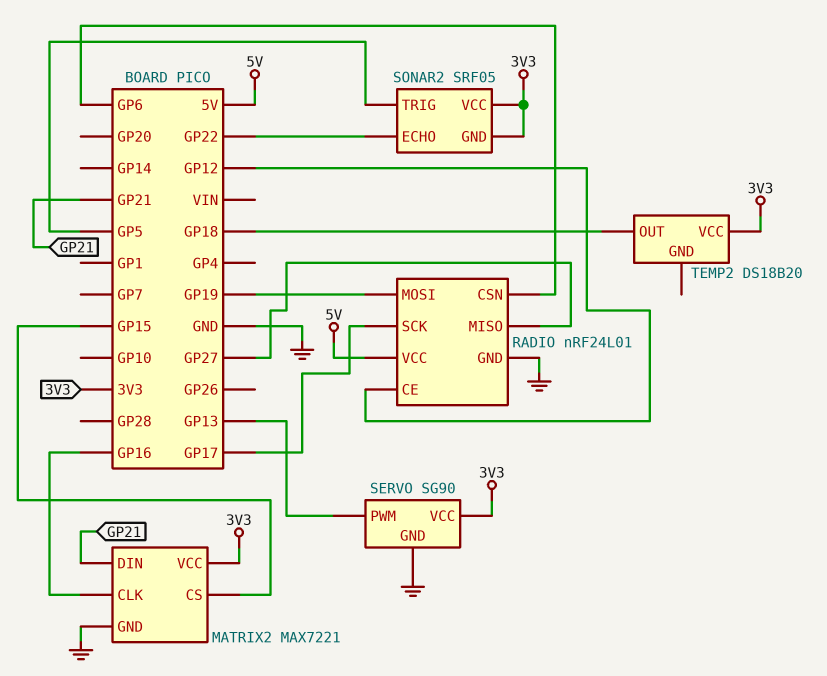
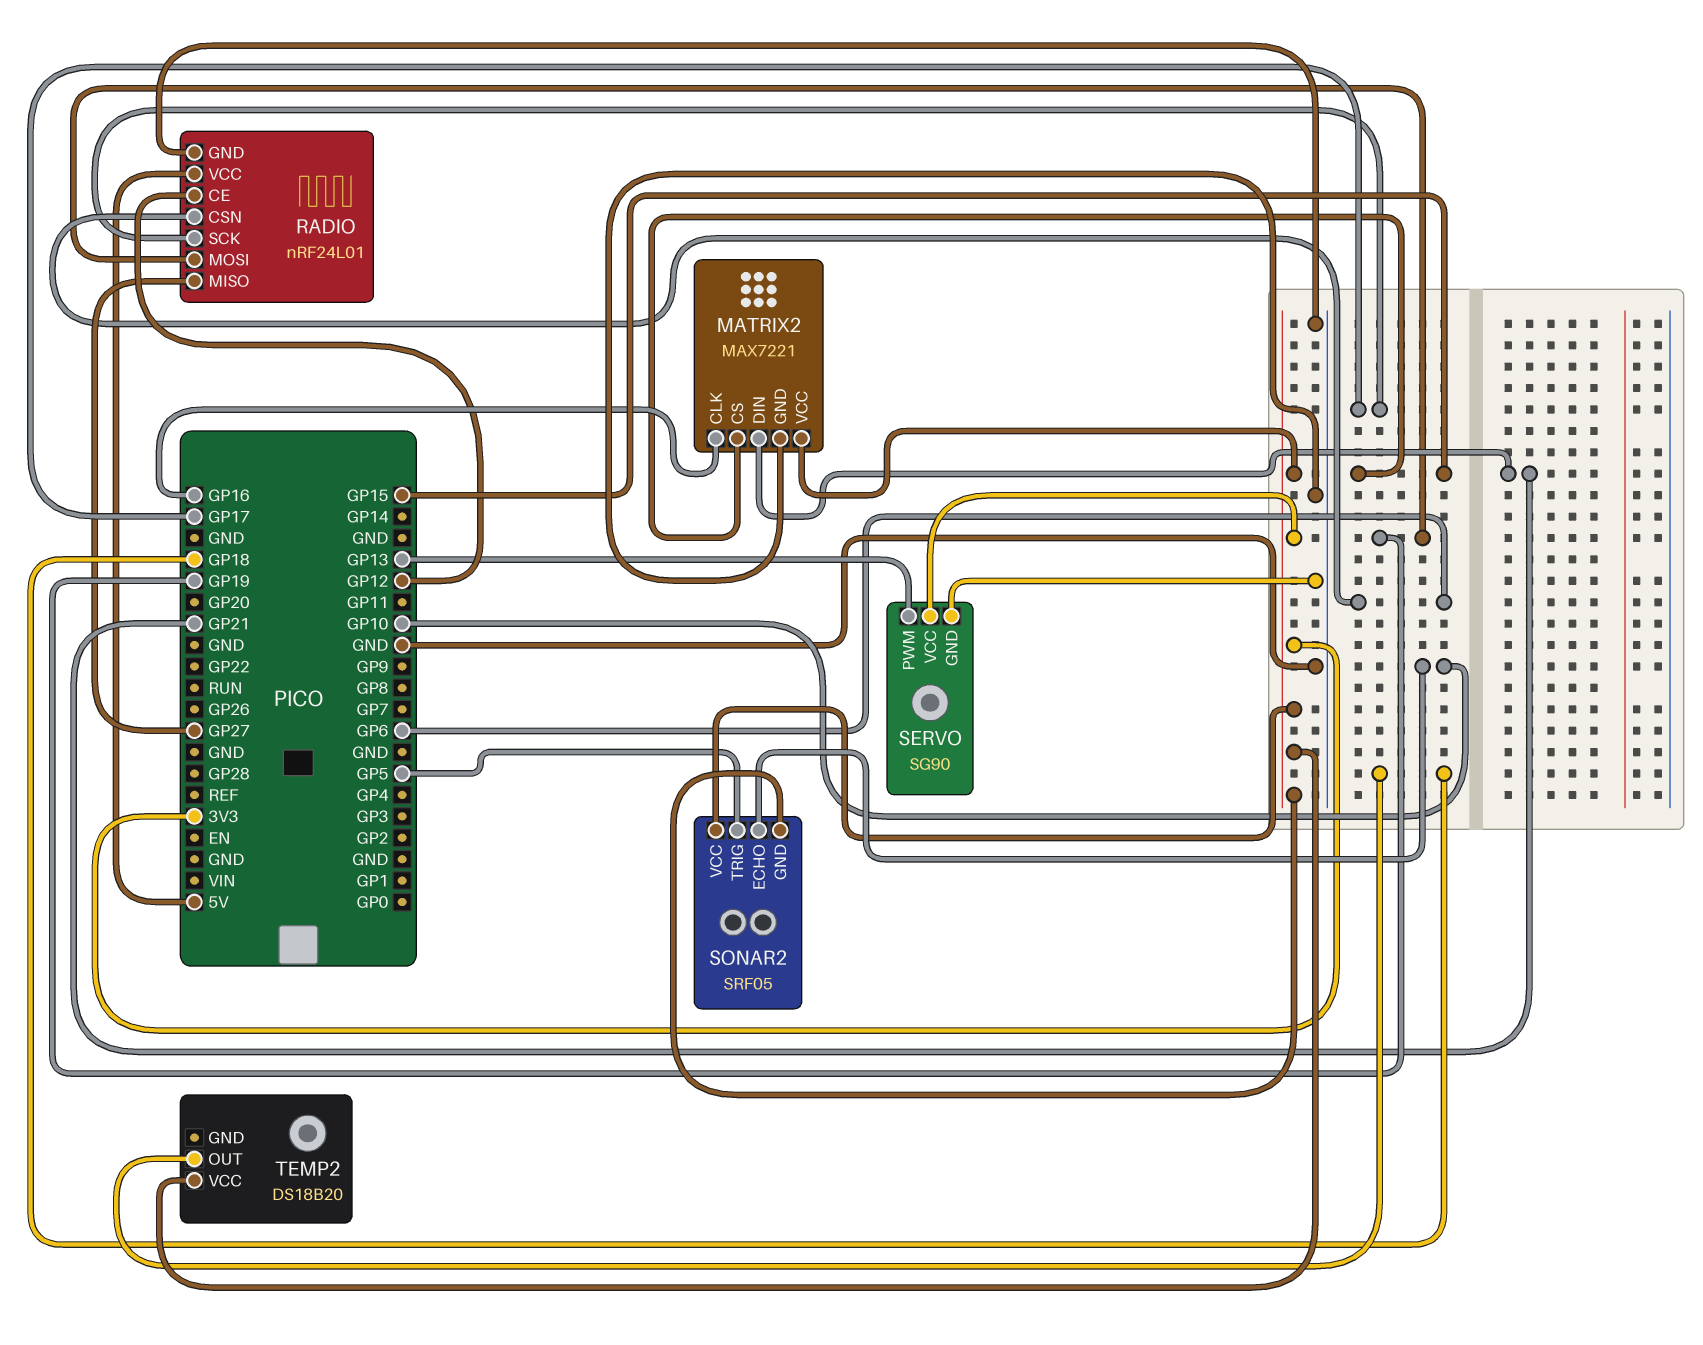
SONAR2 pin ECHO: GP22 -> GP10

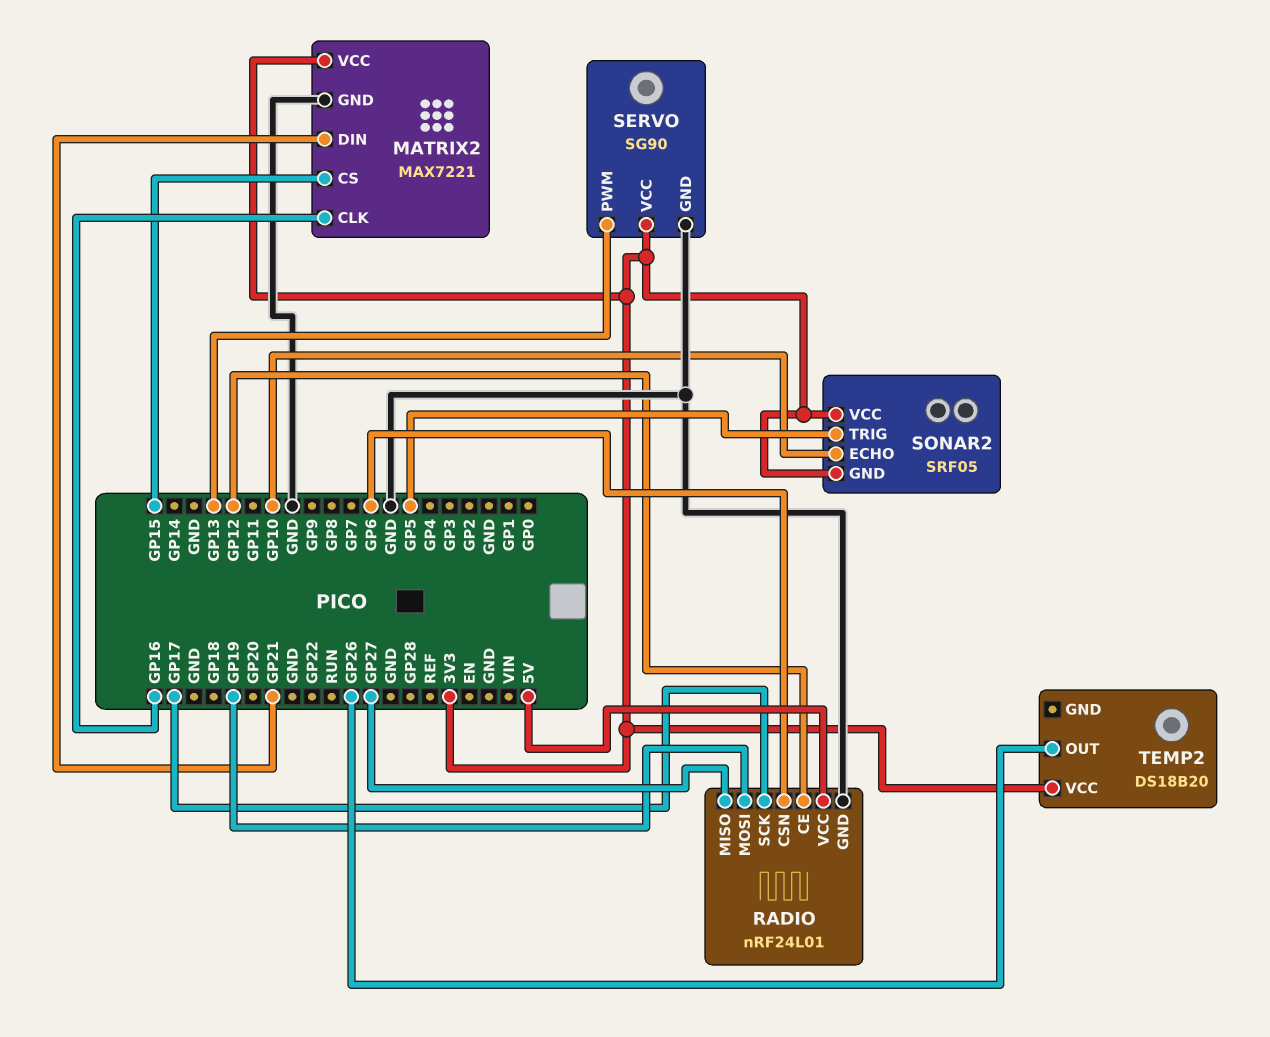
TEMP2 pin OUT: GP18 -> GP26

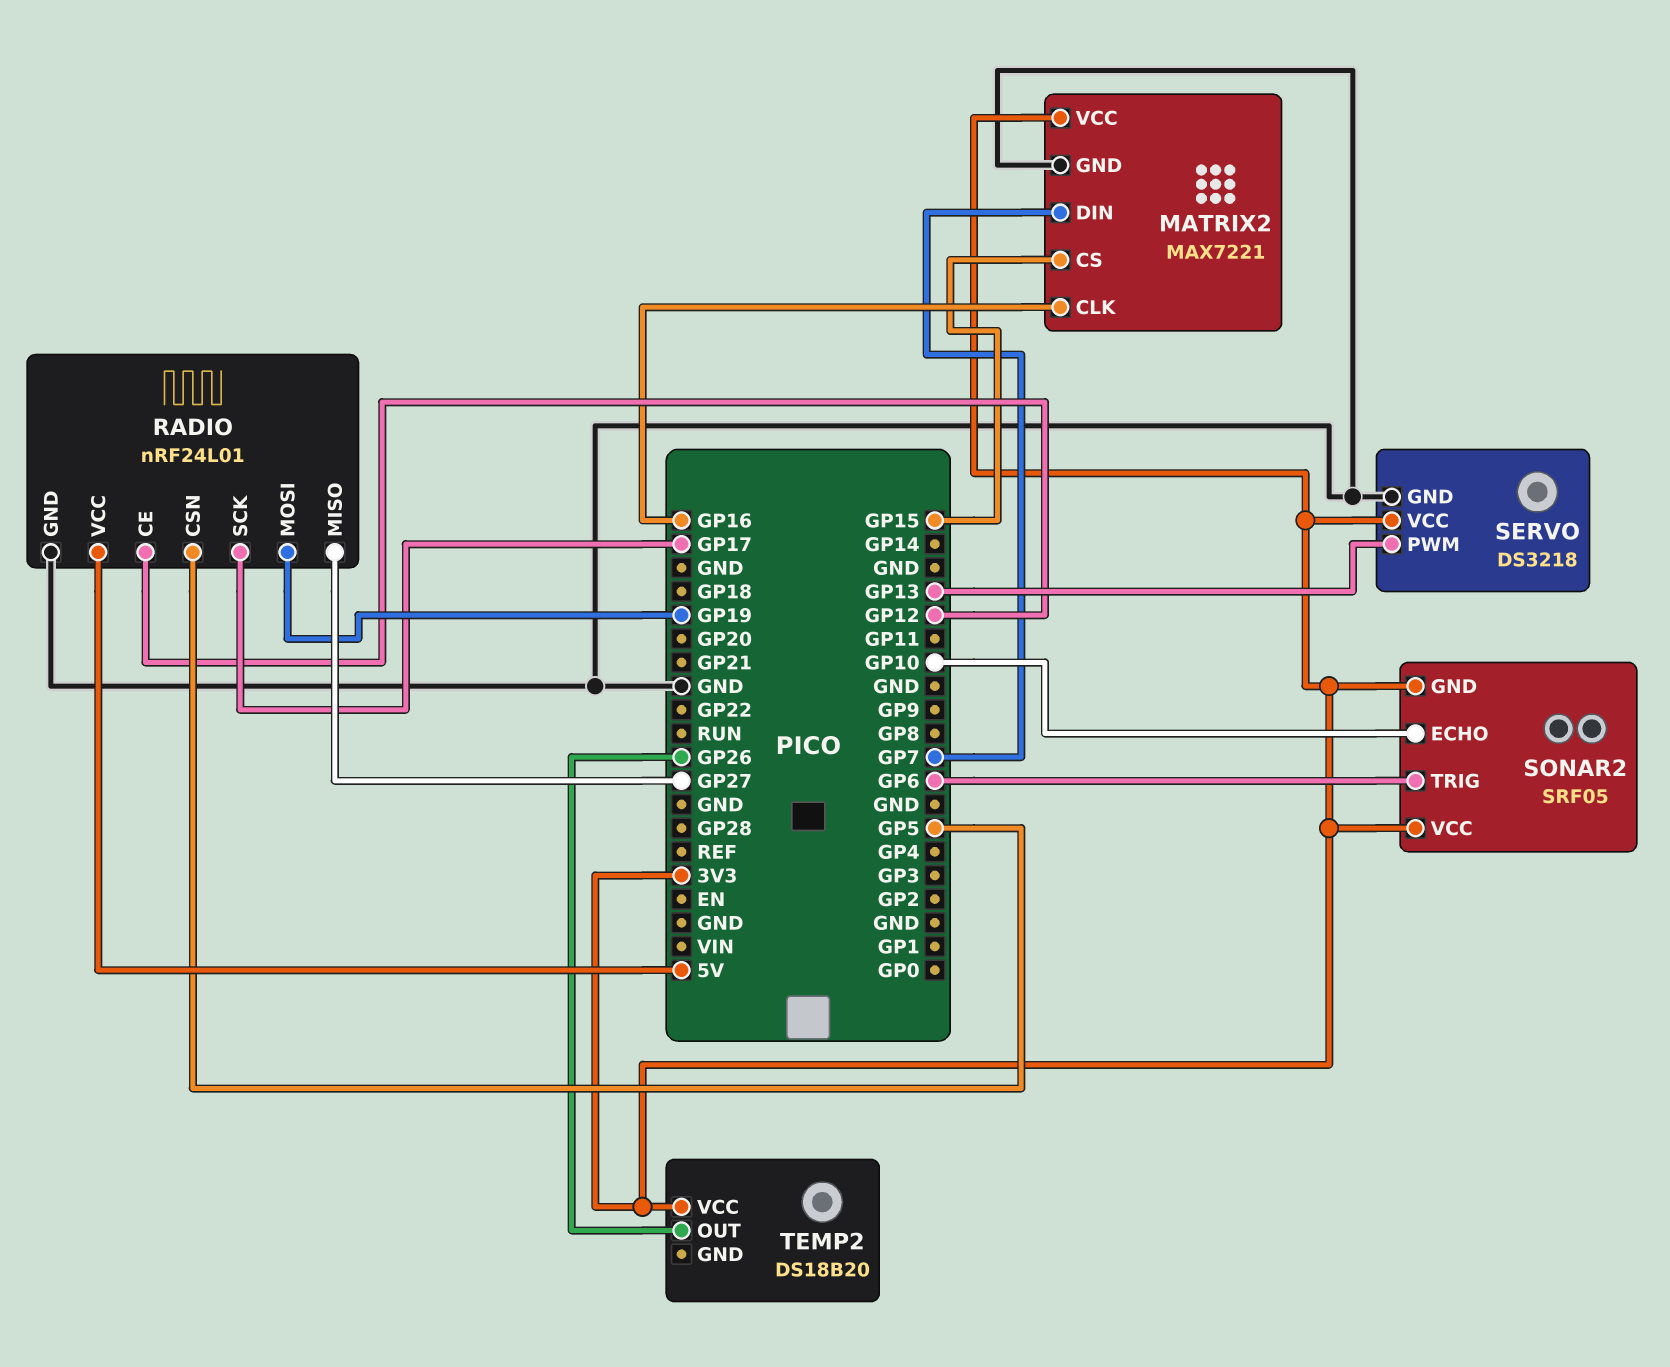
MATRIX2 pin DIN: GP21 -> GP7
RADIO pin CSN: GP6 -> GP5
SERVO: SG90 -> DS3218
SONAR2 pin TRIG: GP5 -> GP6

